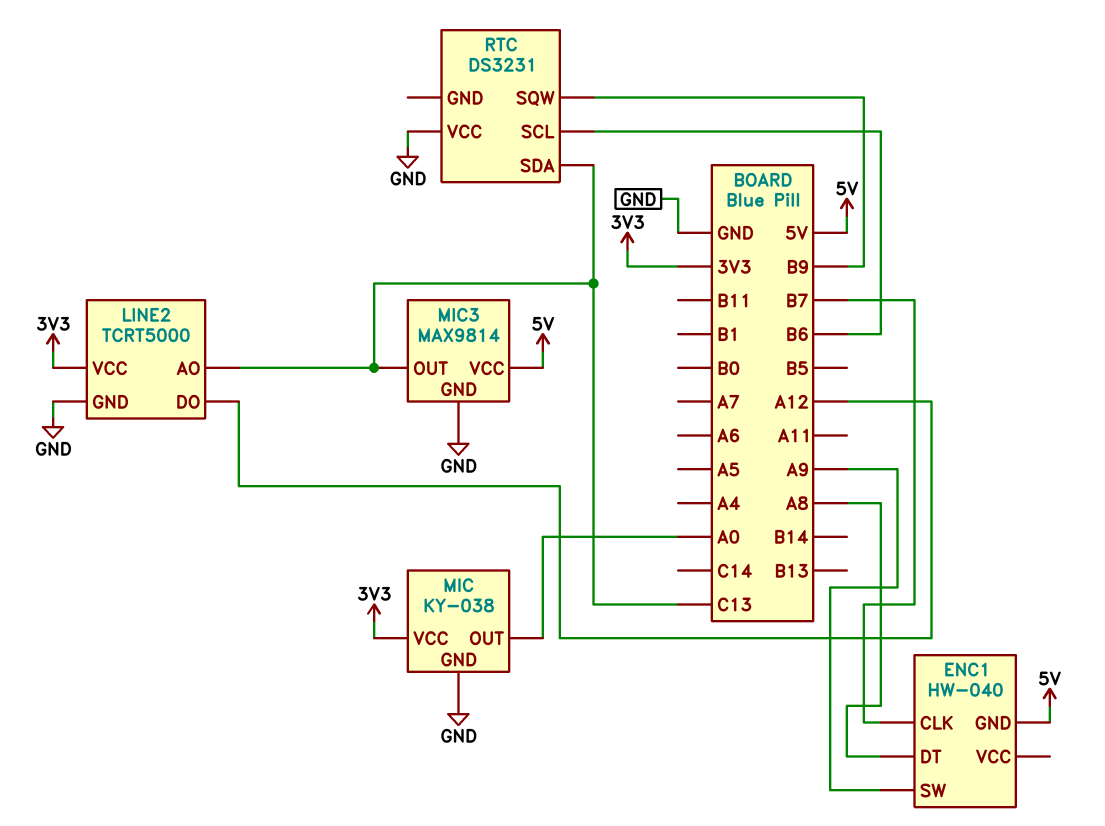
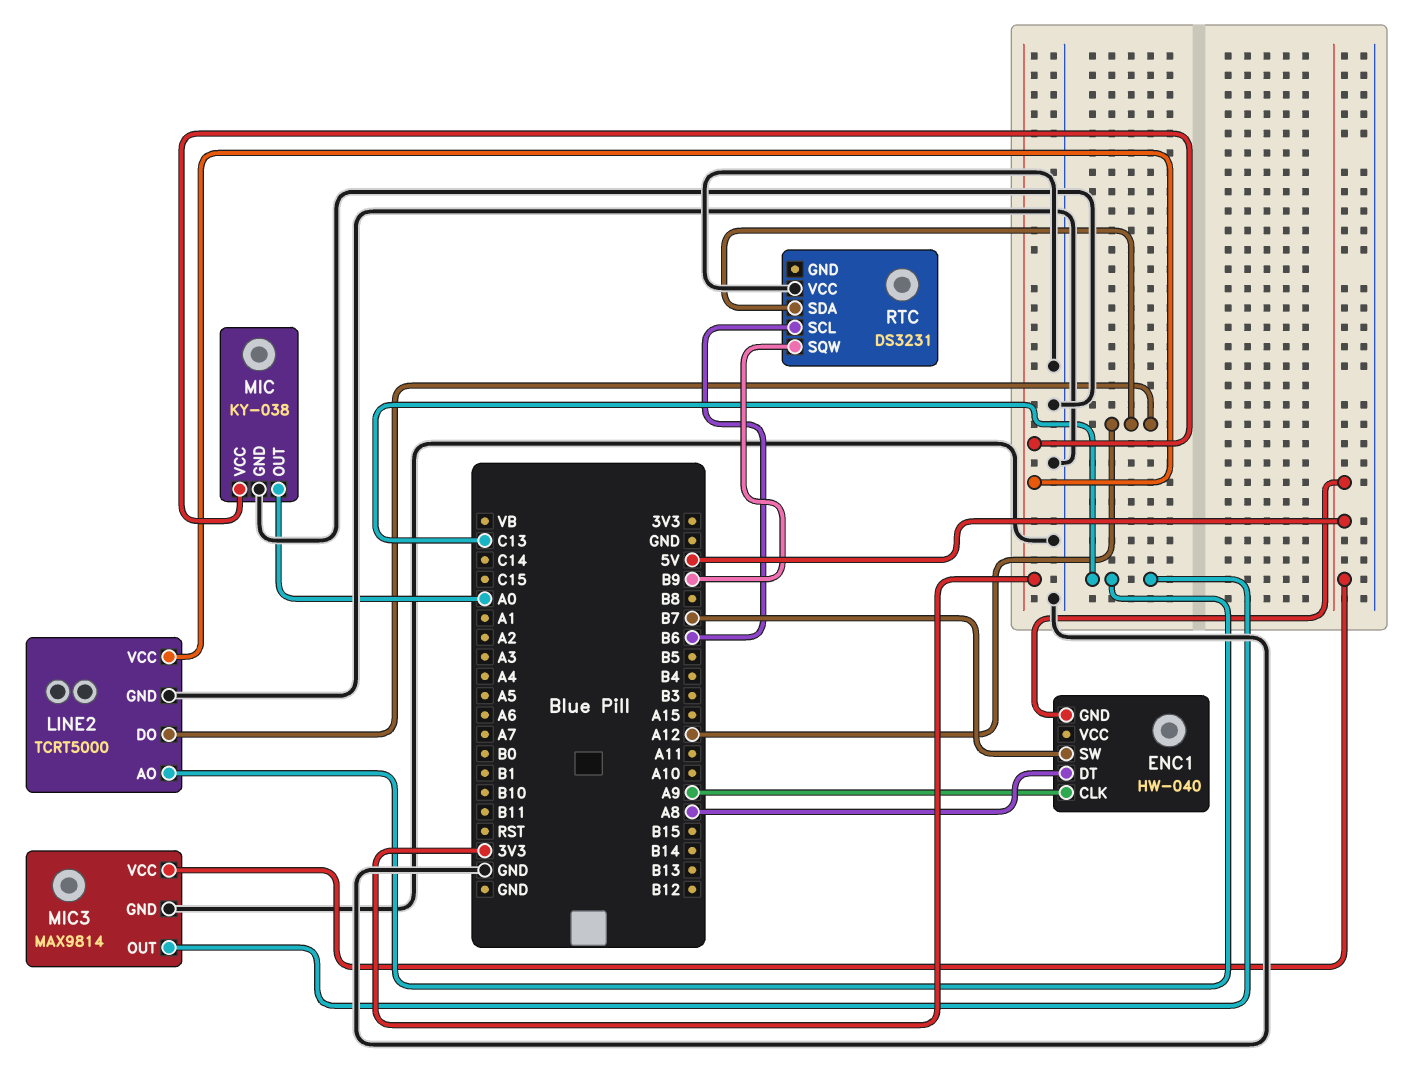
ENC1 pin CLK: B7 -> A9
ENC1 pin SW: A9 -> B7
RTC pin SDA: C13 -> A12

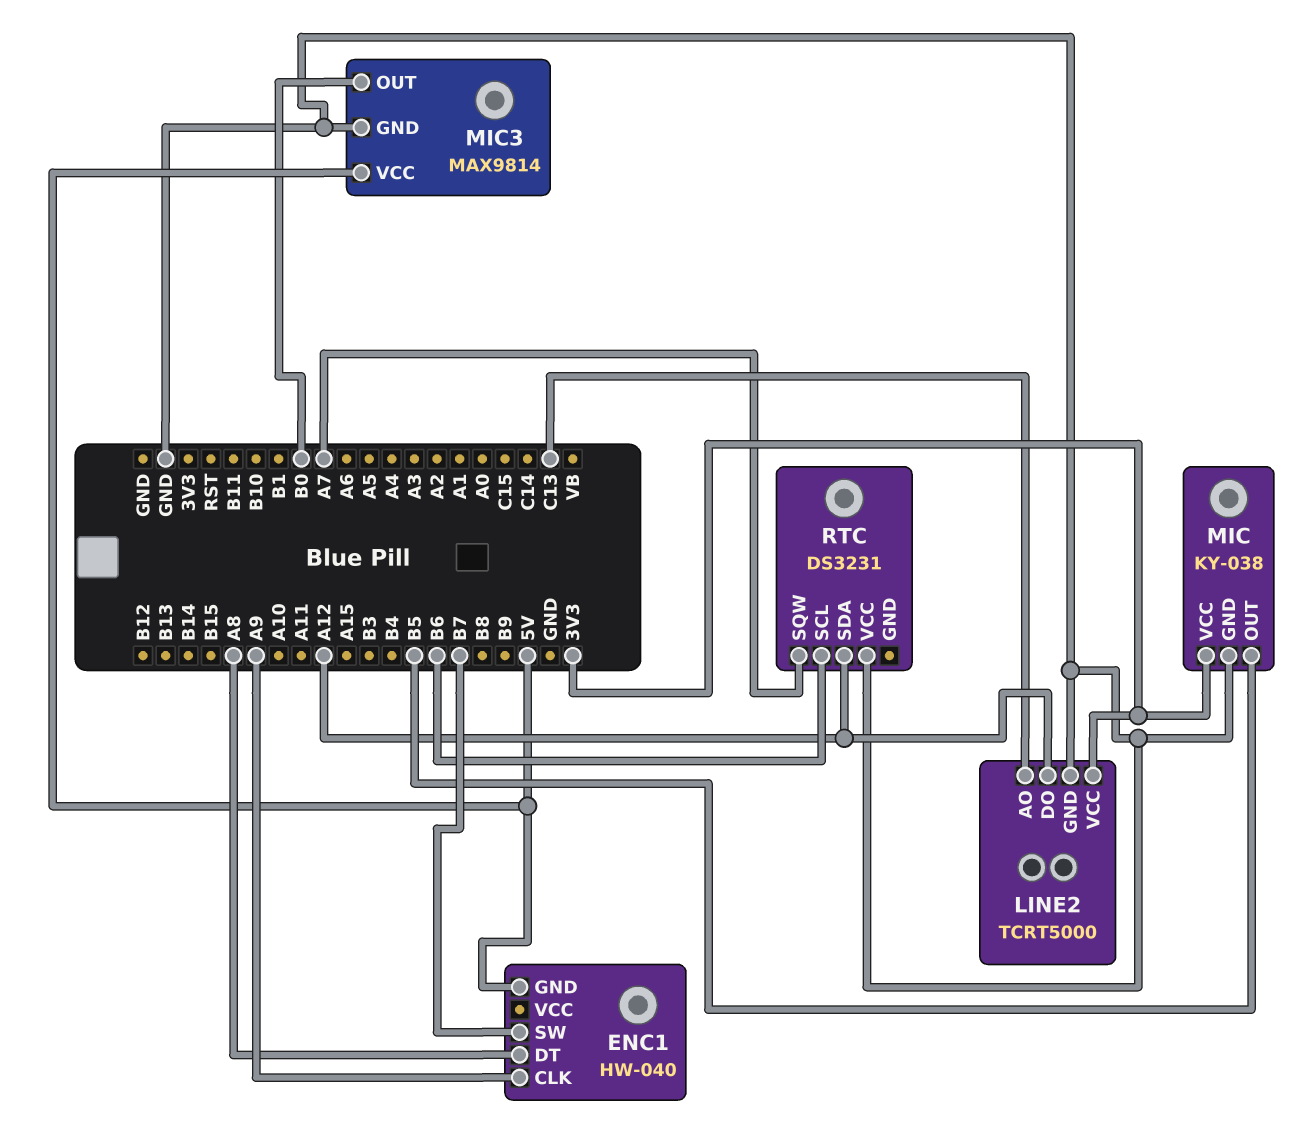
MIC pin OUT: A0 -> B5
MIC3 pin OUT: C13 -> B0
RTC pin SQW: B9 -> A7

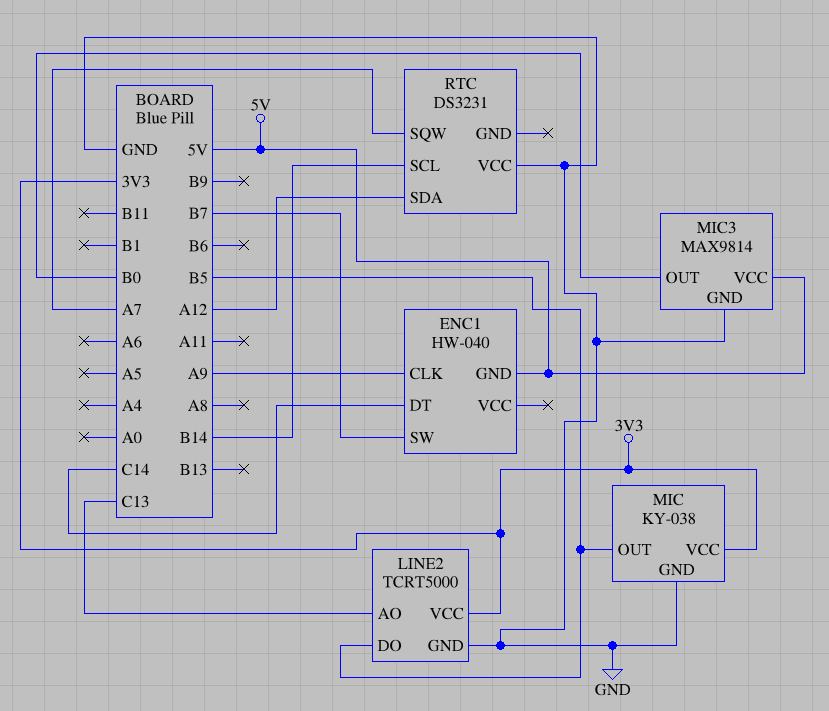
ENC1 pin DT: A8 -> C14
LINE2 pin DO: A12 -> B5
RTC pin SCL: B6 -> B14

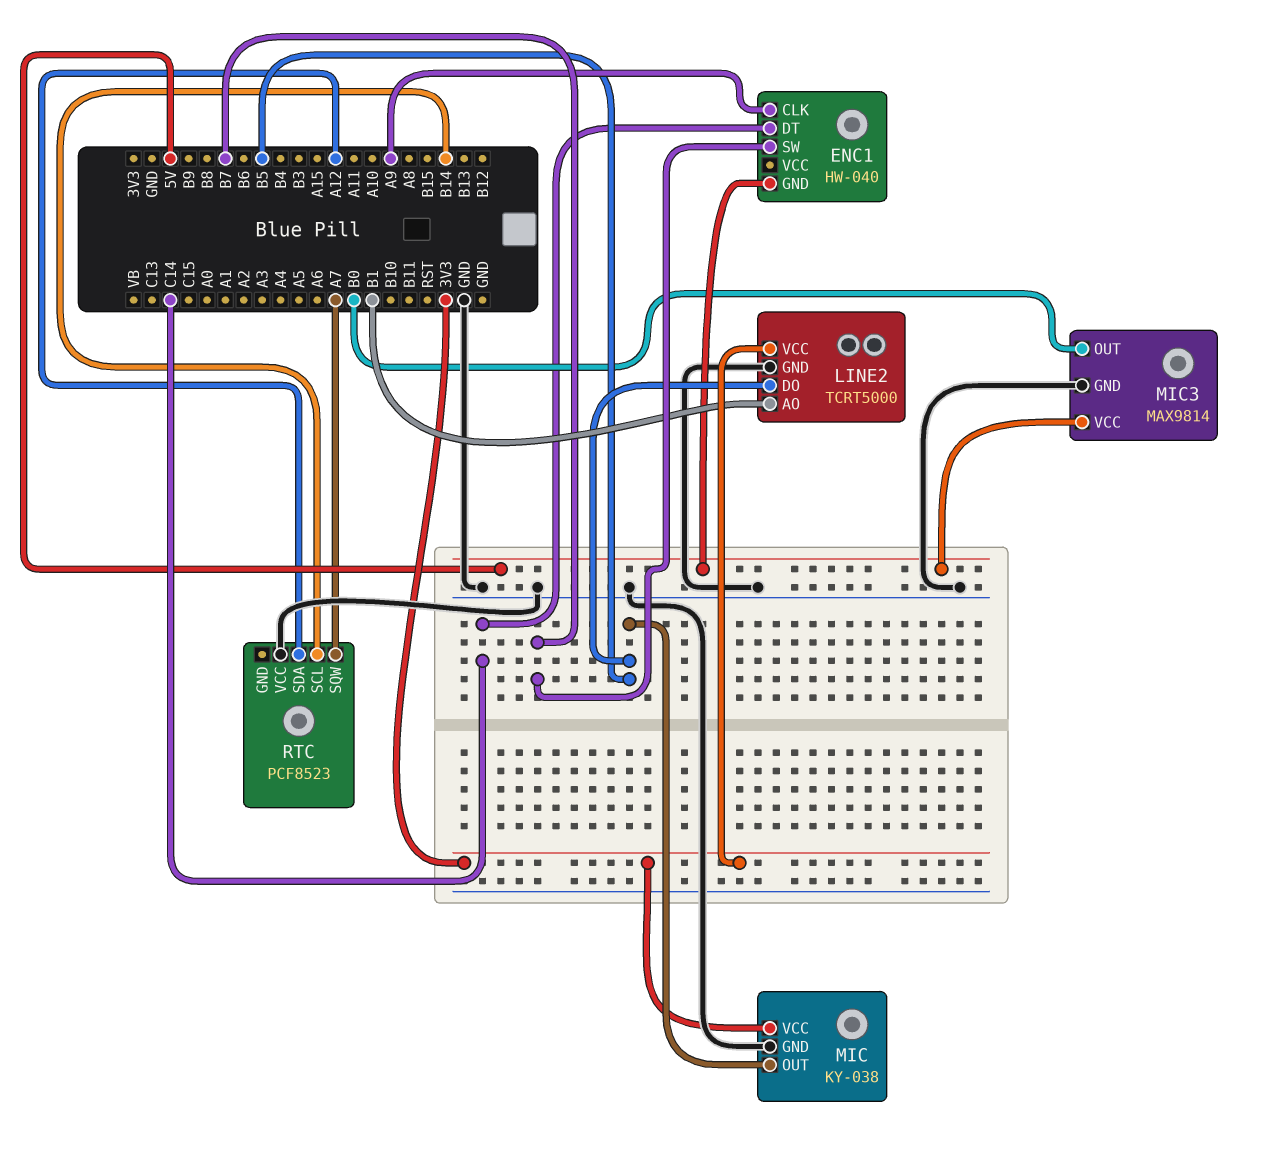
LINE2 pin AO: C13 -> B1
RTC: DS3231 -> PCF8523

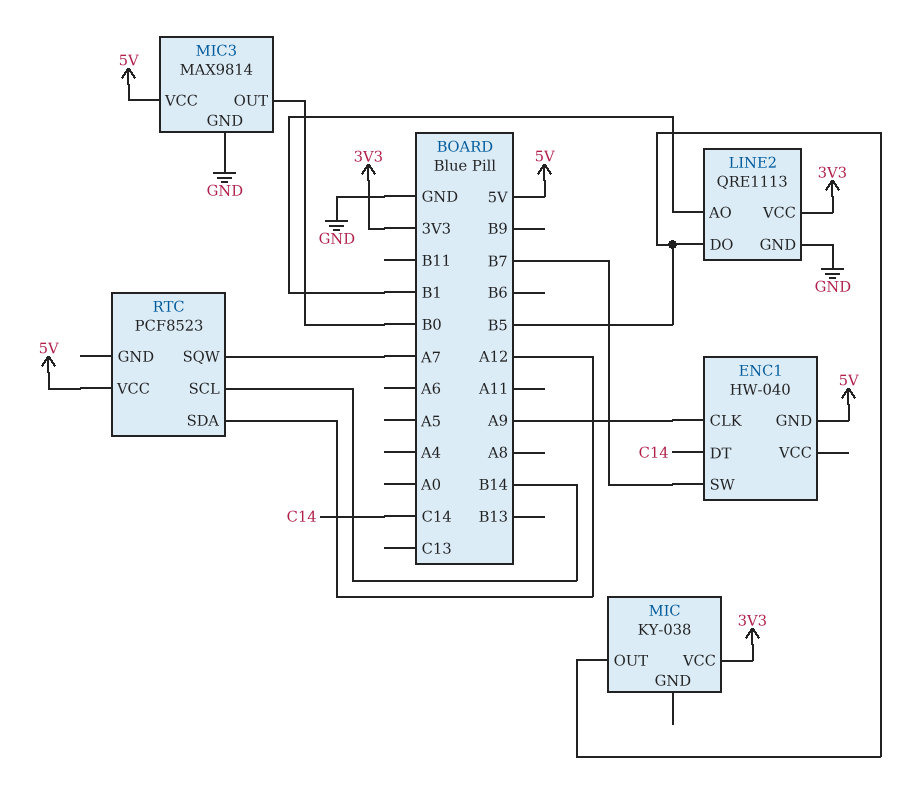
LINE2: TCRT5000 -> QRE1113
MIC pin GND: GND -> none
RTC pin VCC: GND -> 5V

